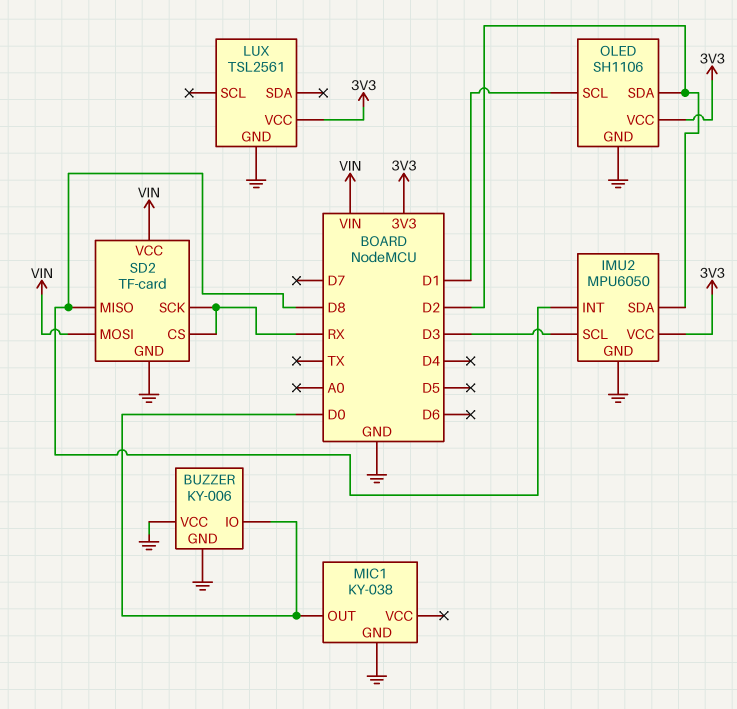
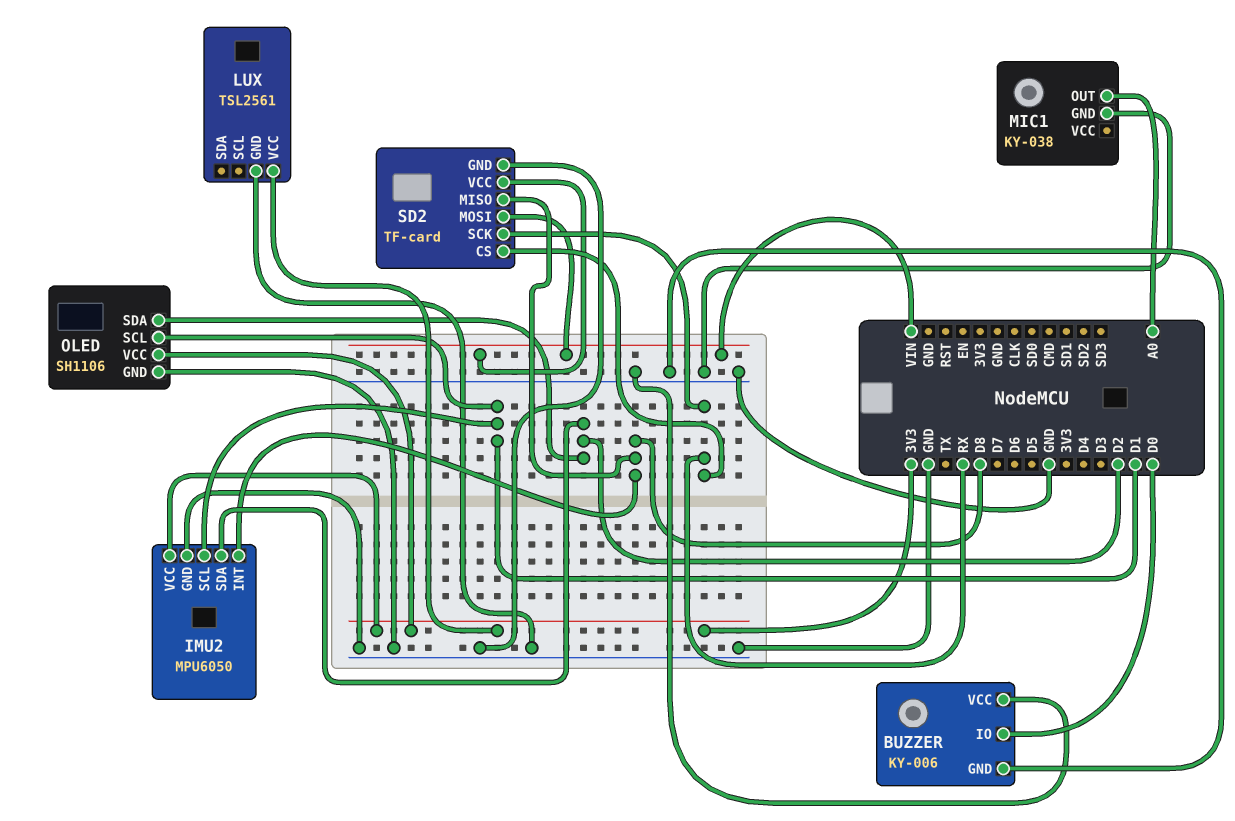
IMU2 pin SCL: D3 -> D1
MIC1 pin OUT: D0 -> A0

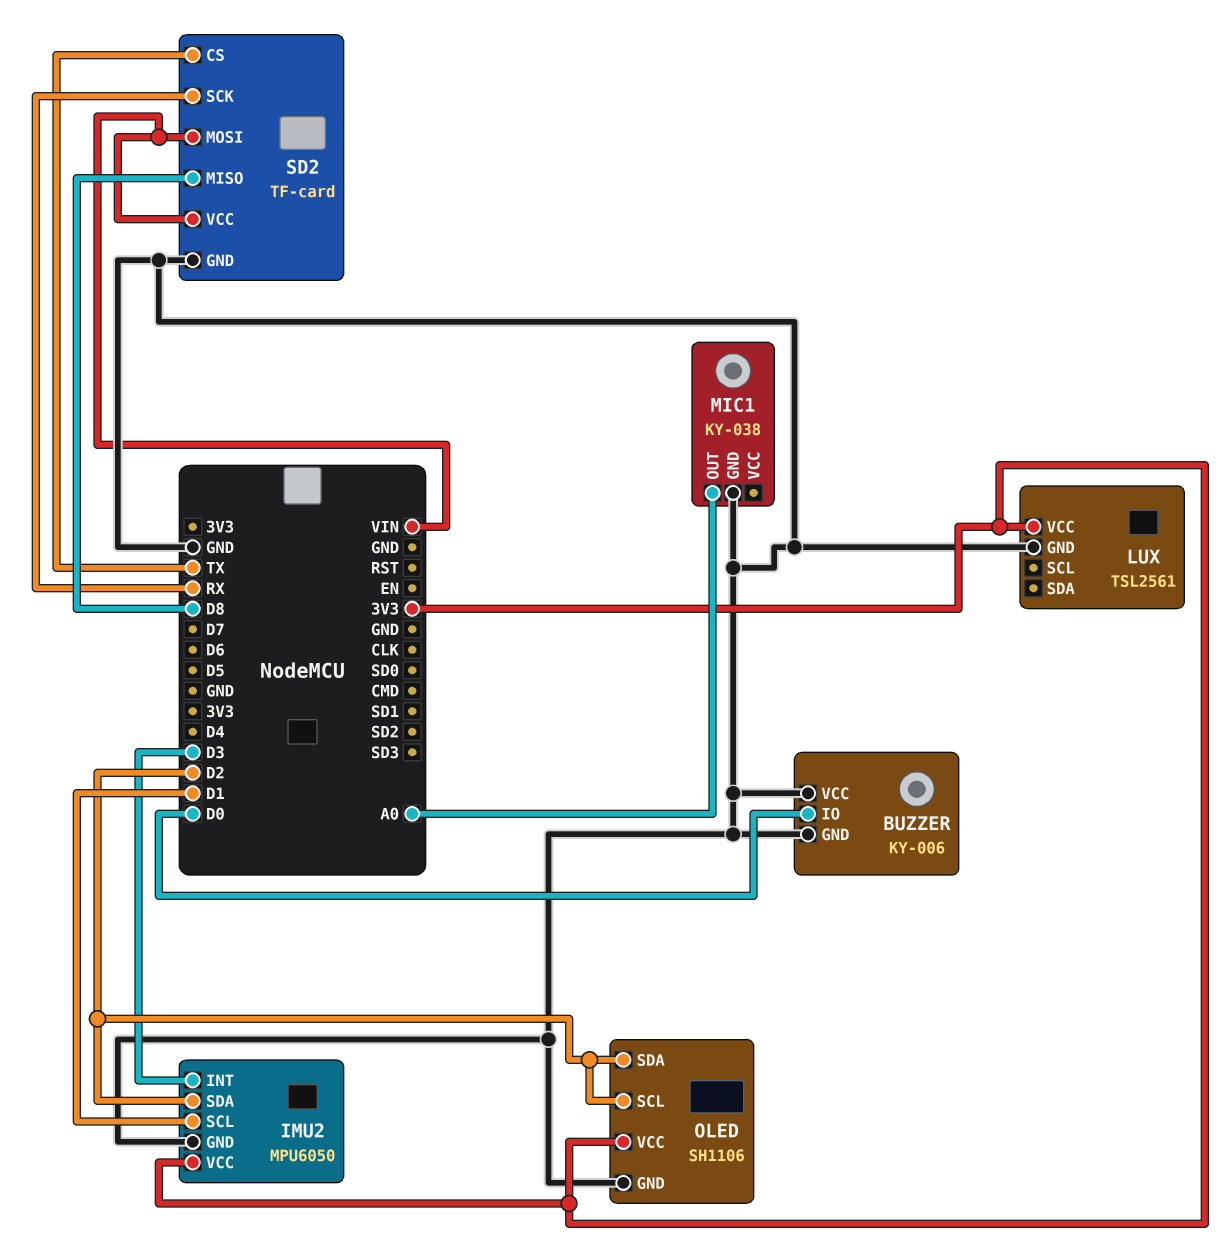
IMU2 pin INT: D8 -> D3
OLED pin SCL: D1 -> D2
SD2 pin CS: RX -> TX

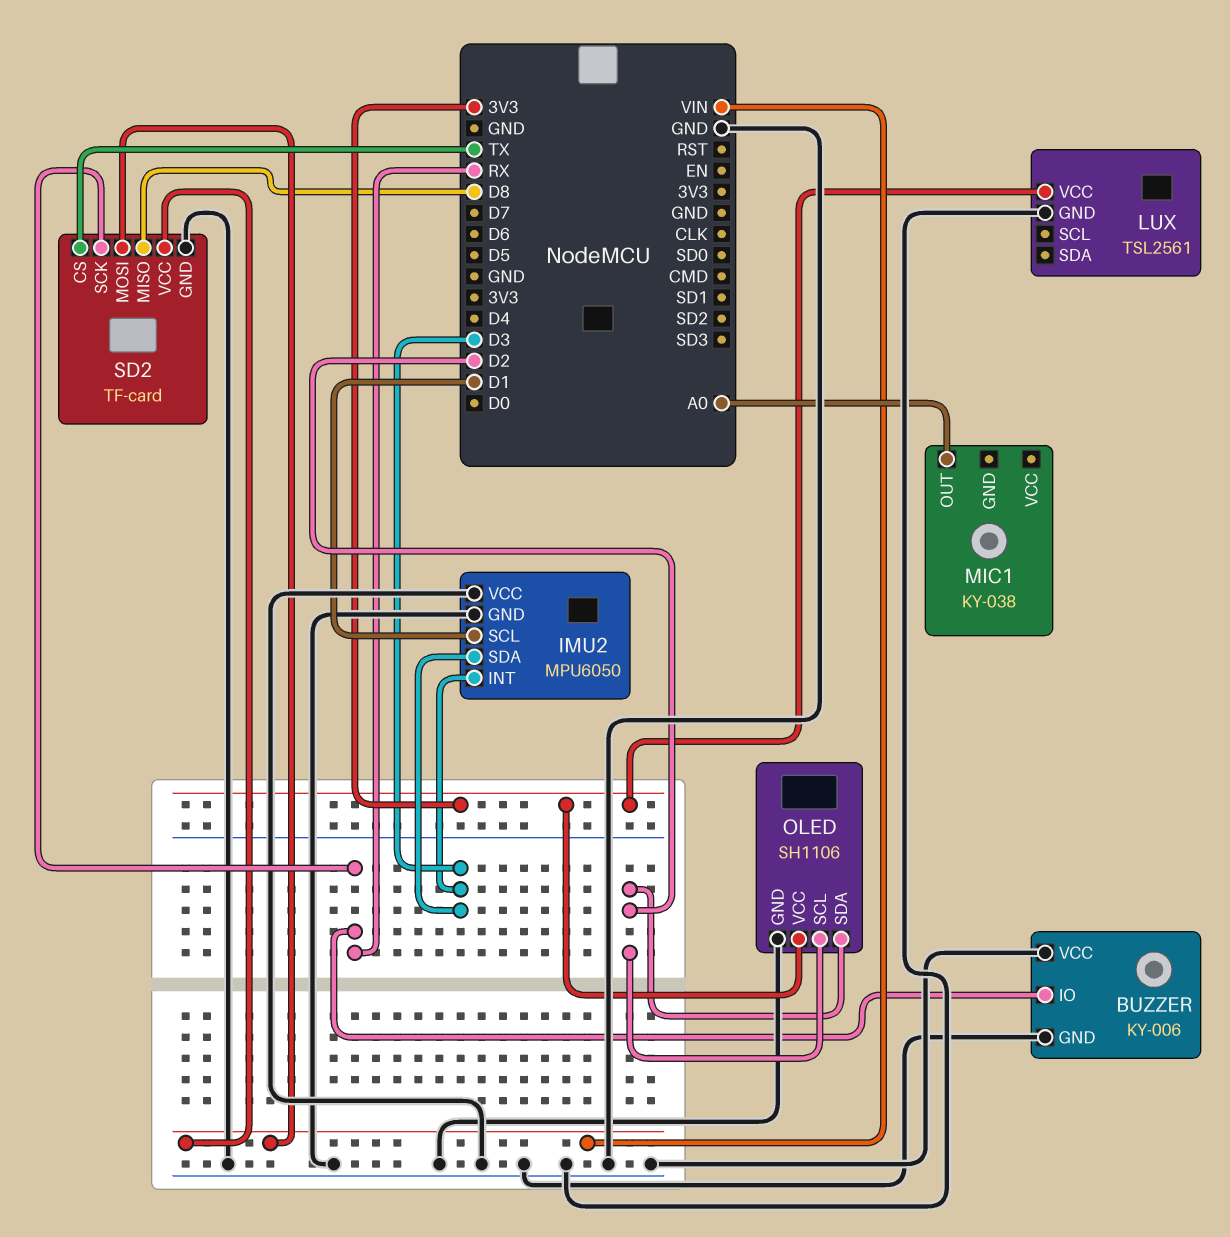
BUZZER pin IO: D0 -> RX
IMU2 pin SDA: D2 -> D3
IMU2 pin VCC: 3V3 -> GND
MIC1 pin GND: GND -> none

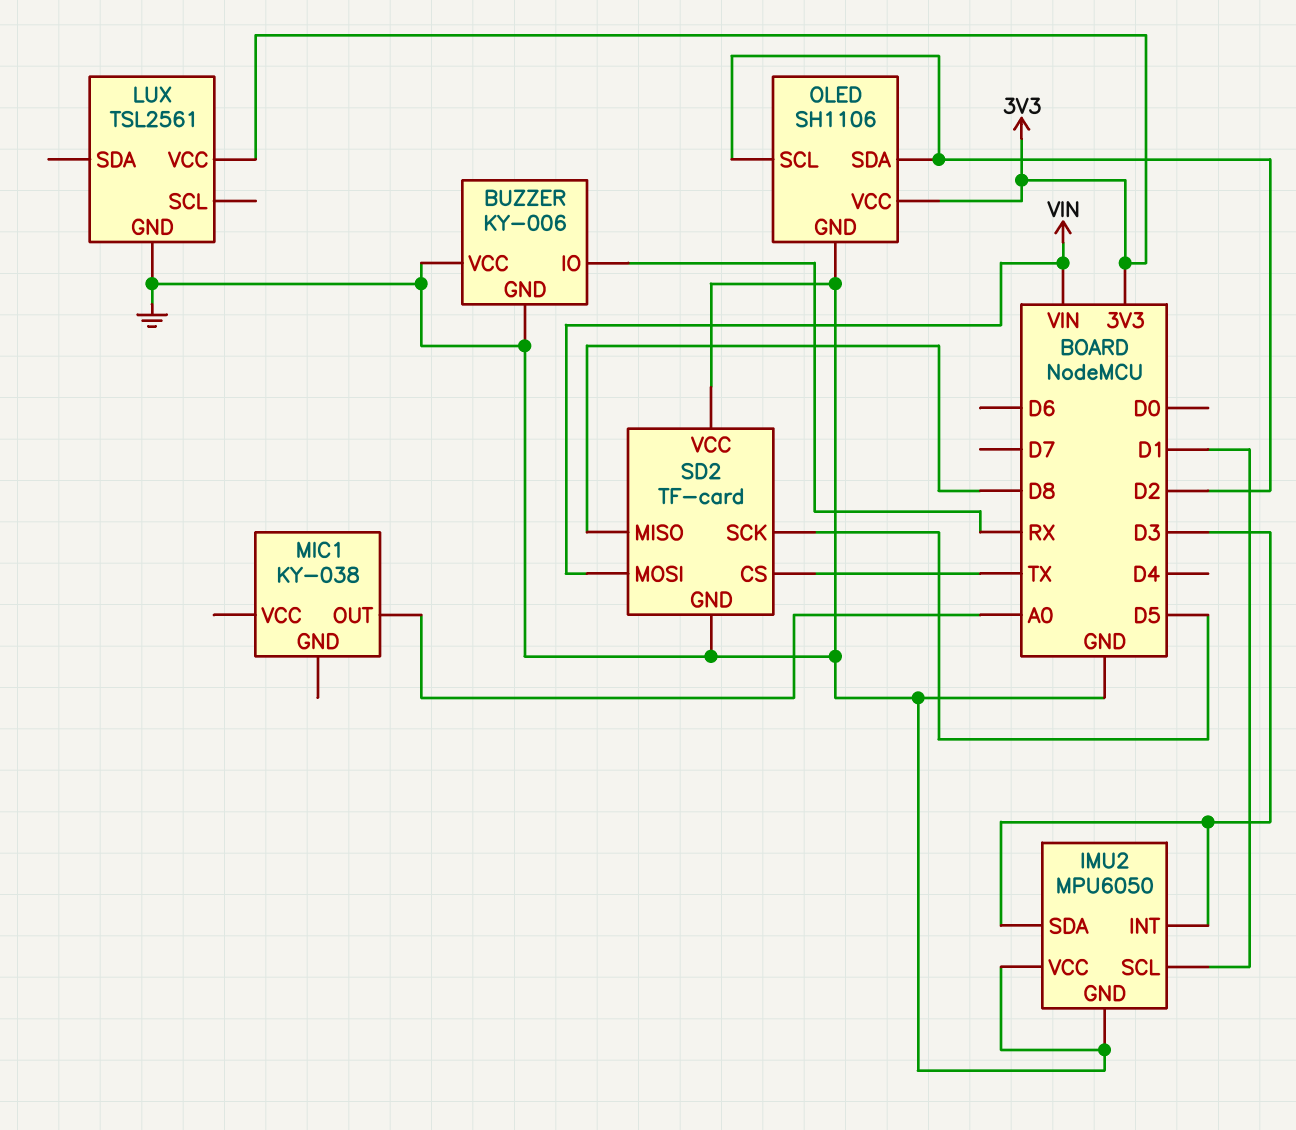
SD2 pin SCK: RX -> D5
SD2 pin VCC: VIN -> GND

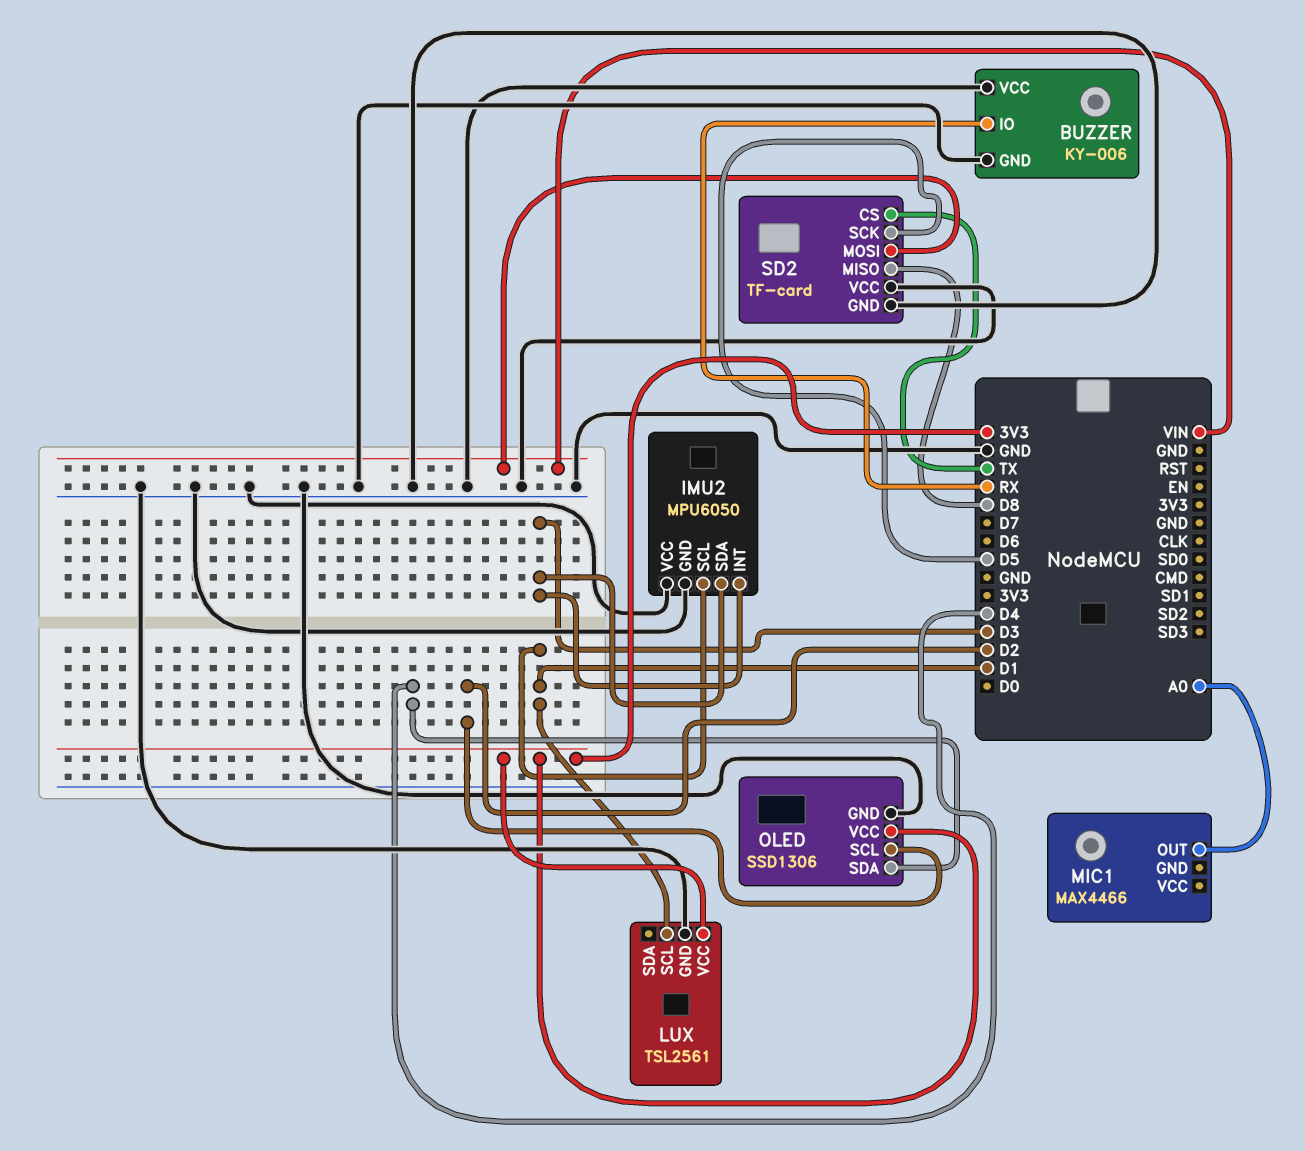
LUX pin SCL: none -> D1
MIC1: KY-038 -> MAX4466
OLED: SH1106 -> SSD1306
OLED pin SDA: D2 -> D4

